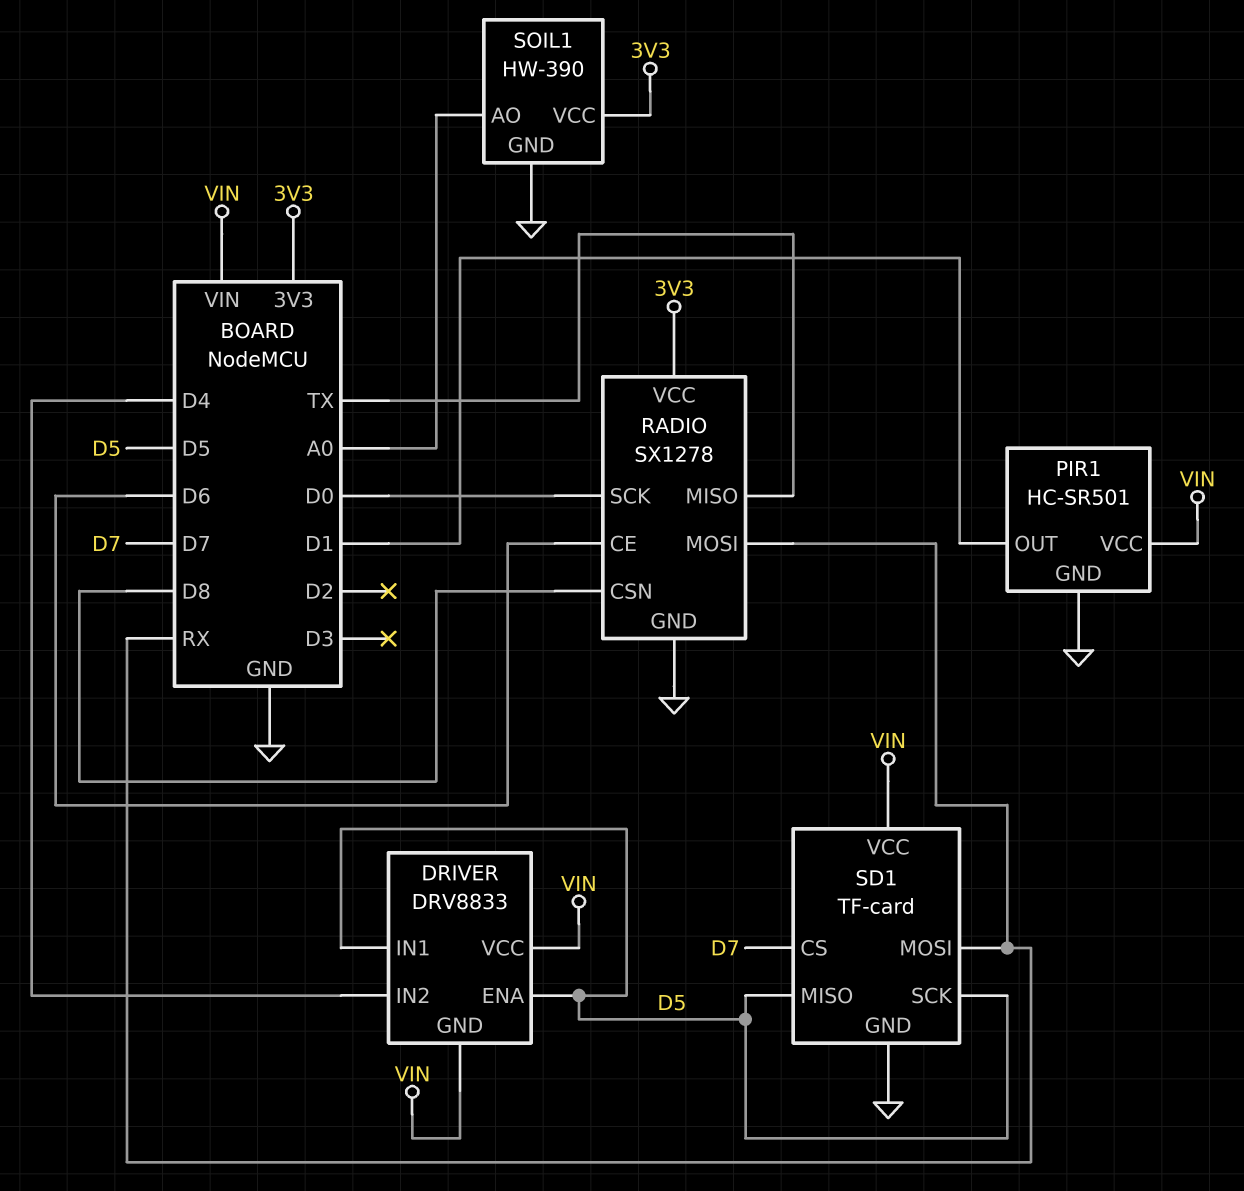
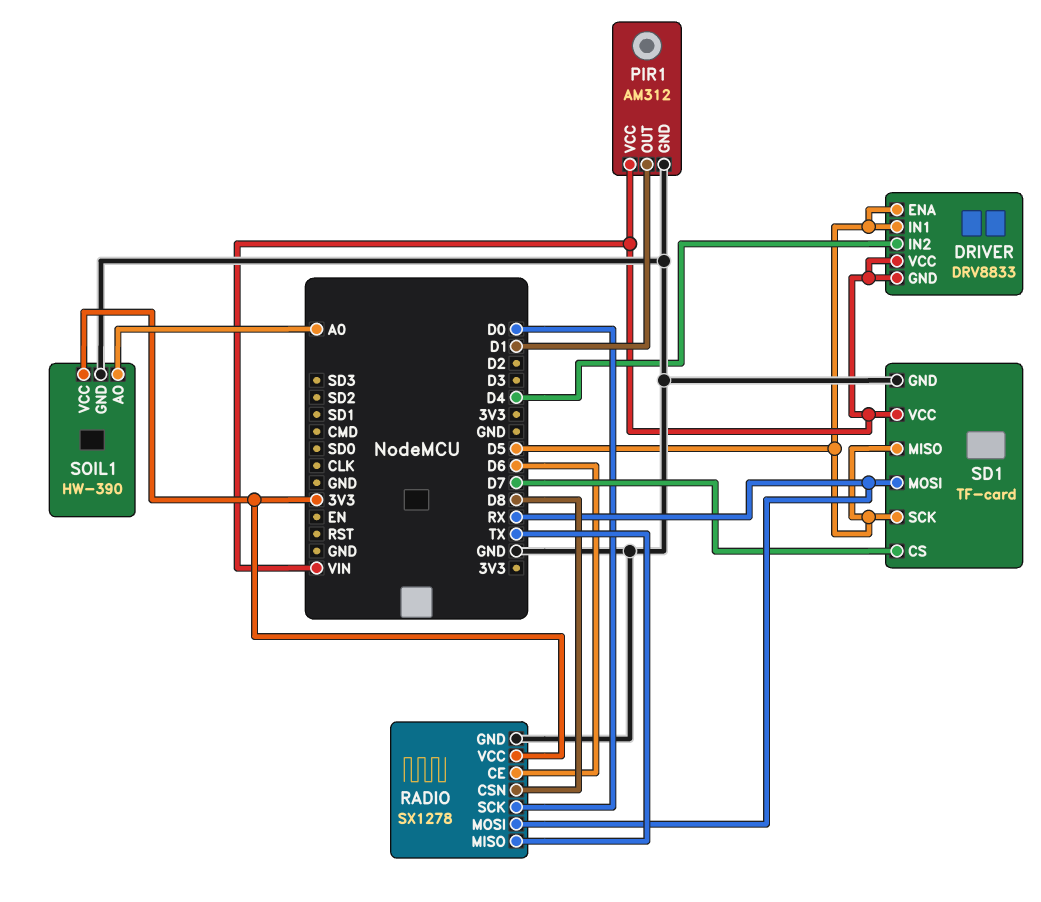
PIR1: HC-SR501 -> AM312

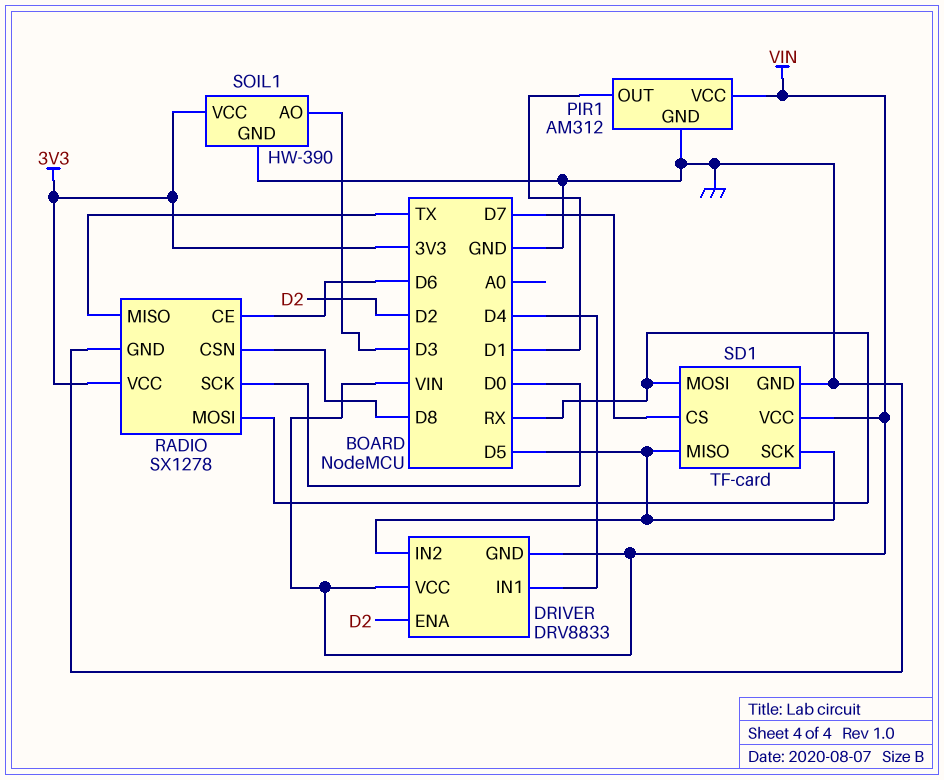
DRIVER pin ENA: D5 -> D2
DRIVER pin IN1: D5 -> D4
DRIVER pin IN2: D4 -> D5
SOIL1 pin AO: A0 -> D3

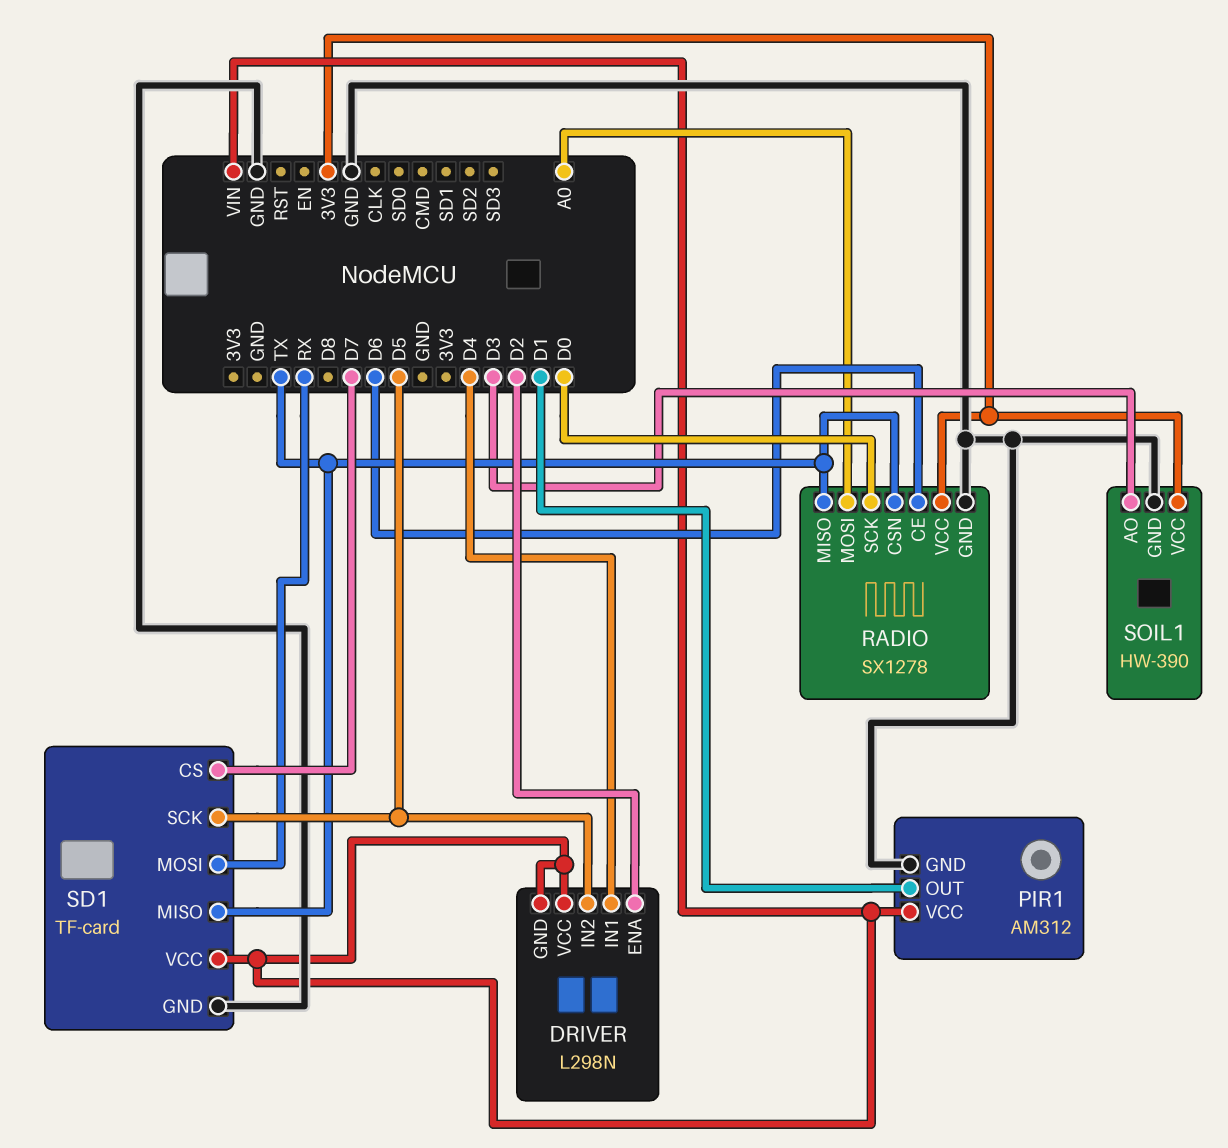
DRIVER: DRV8833 -> L298N
RADIO pin CSN: D8 -> TX
RADIO pin MOSI: RX -> A0
SD1 pin MISO: D5 -> TX

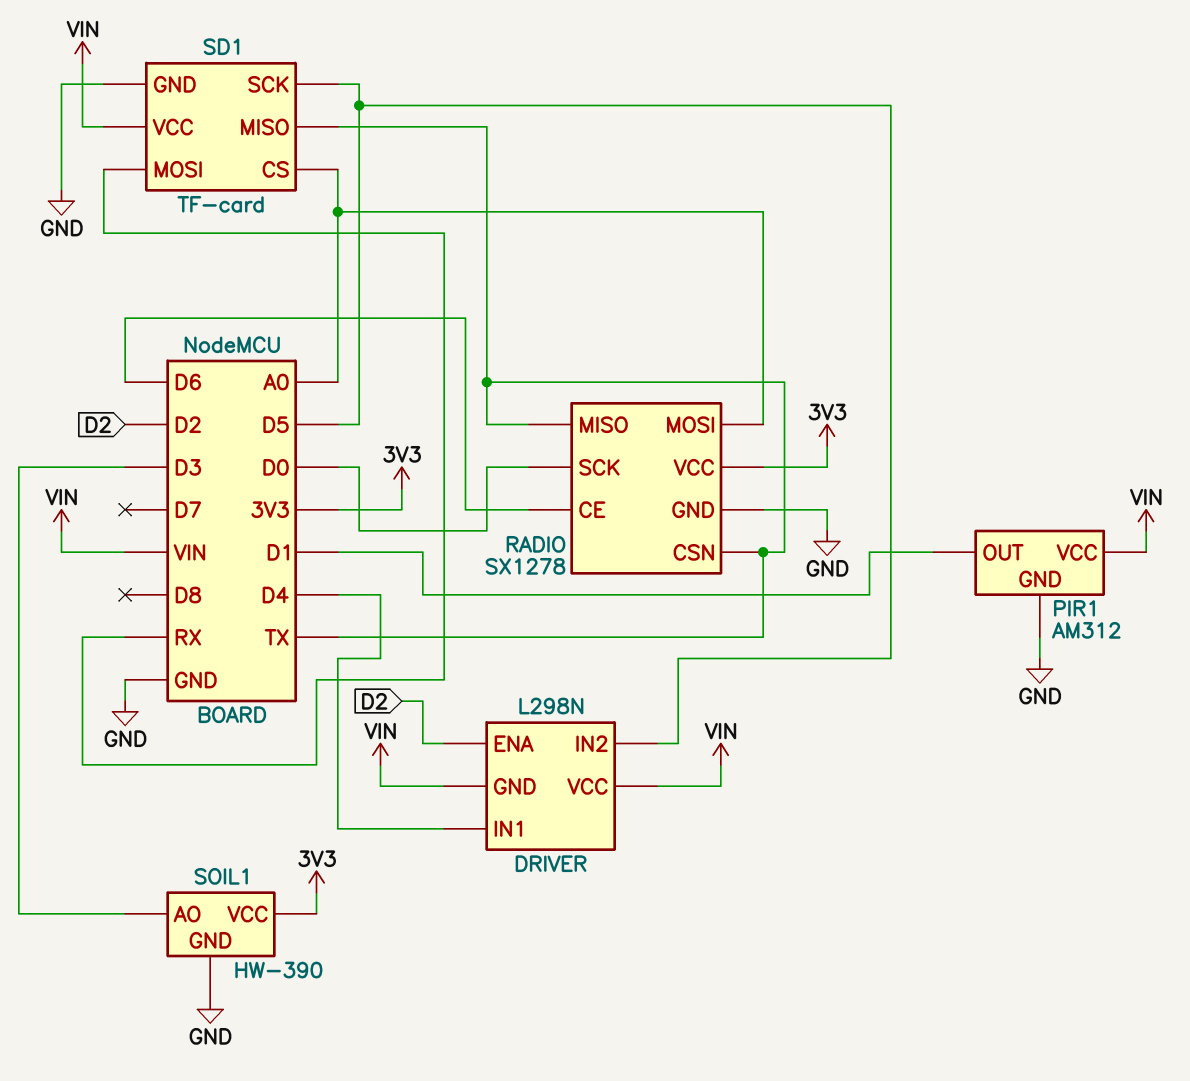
SD1 pin CS: D7 -> A0

